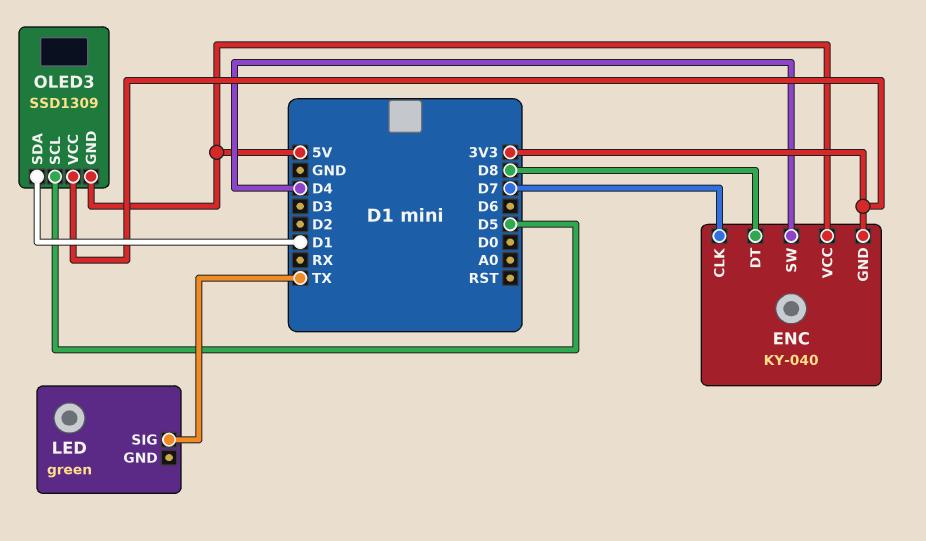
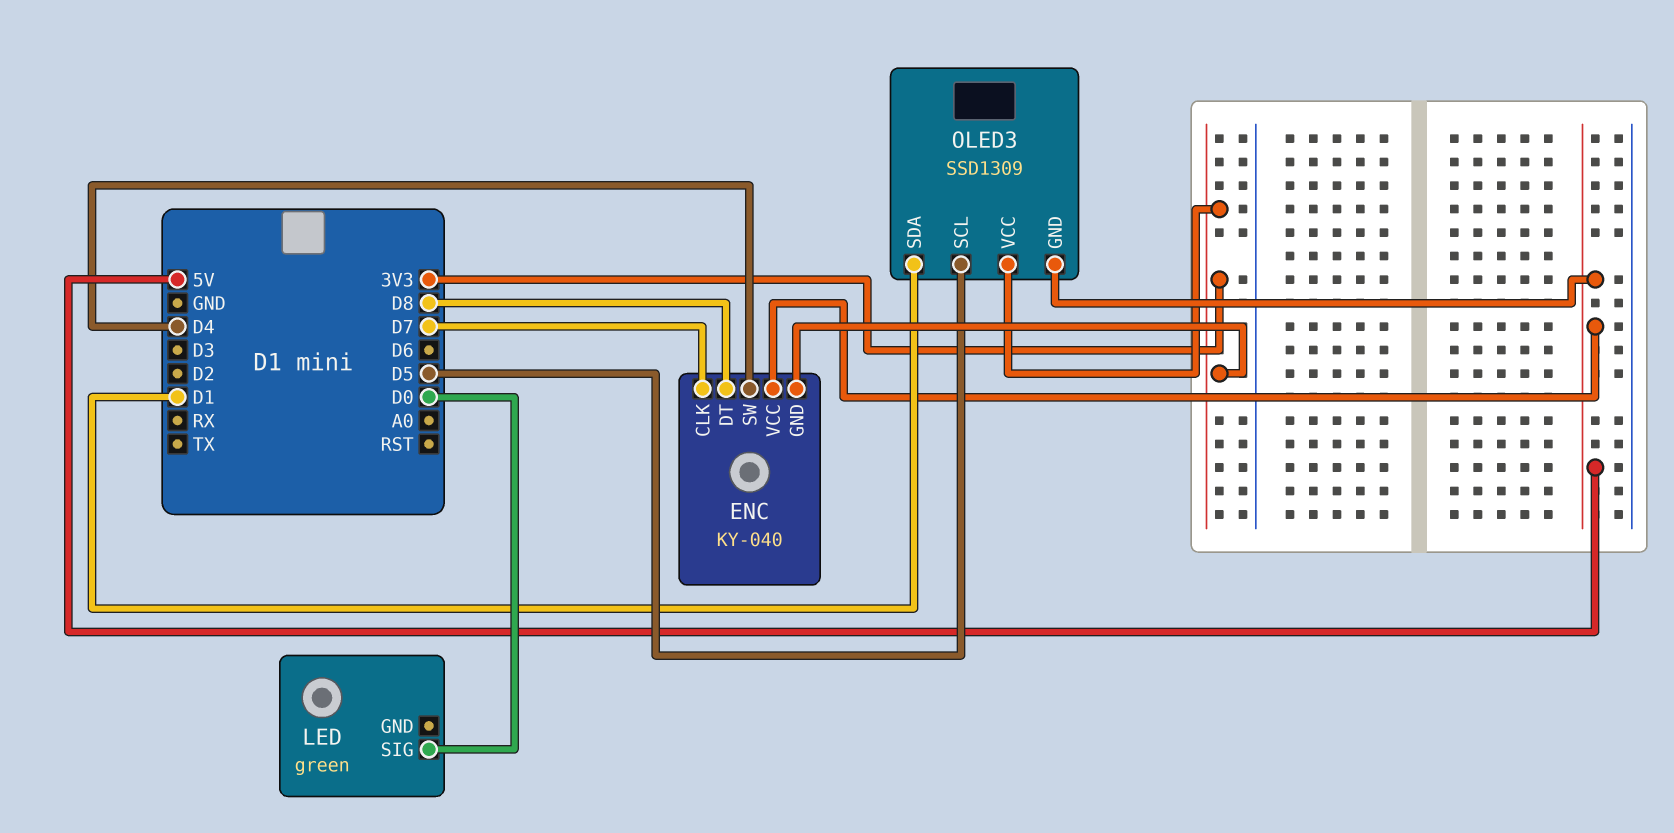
LED pin SIG: TX -> D0

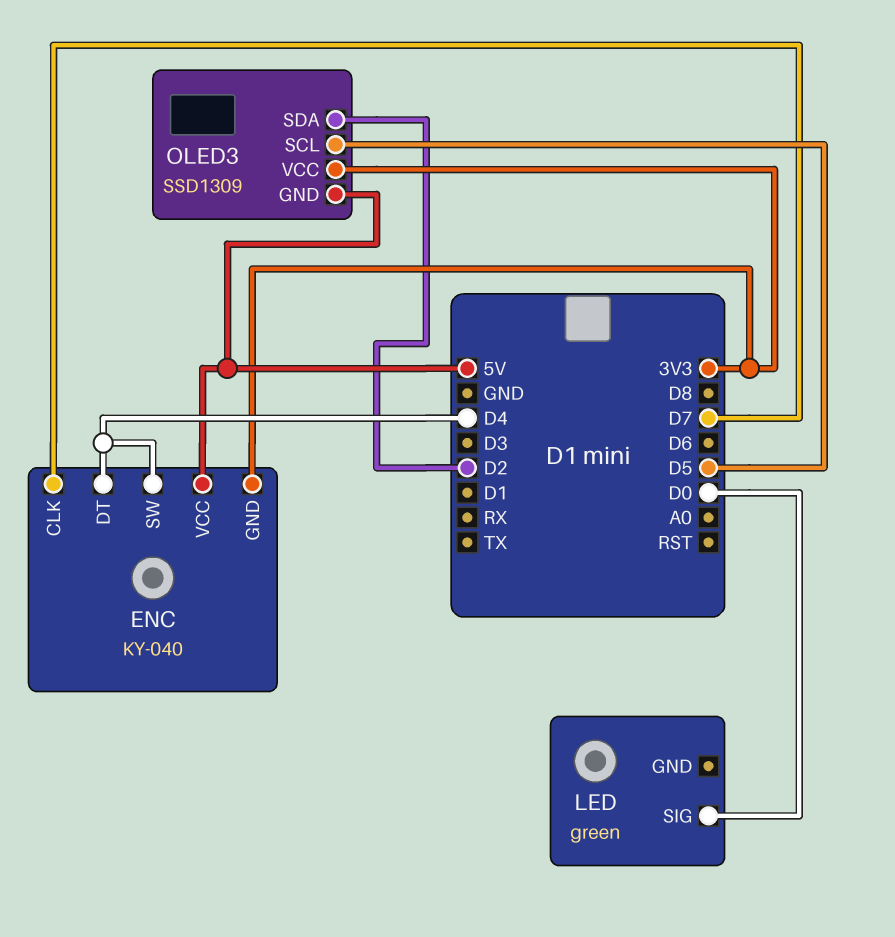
ENC pin DT: D8 -> D4
OLED3 pin SDA: D1 -> D2

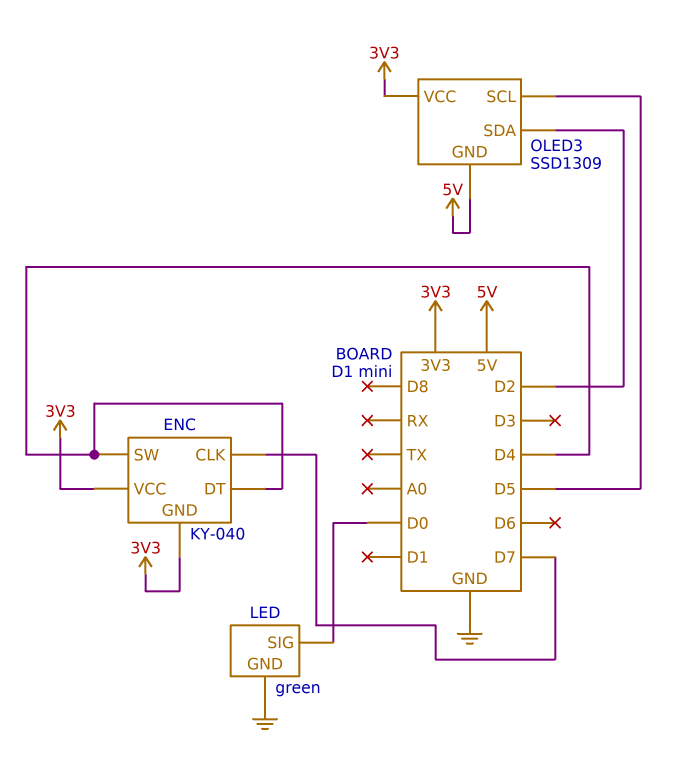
ENC pin VCC: 5V -> 3V3
LED pin GND: none -> GND

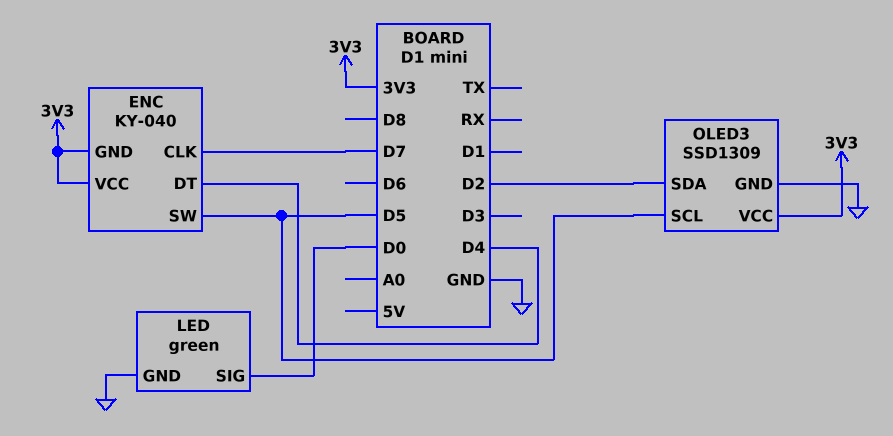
ENC pin SW: D4 -> D5
OLED3 pin GND: 5V -> GND

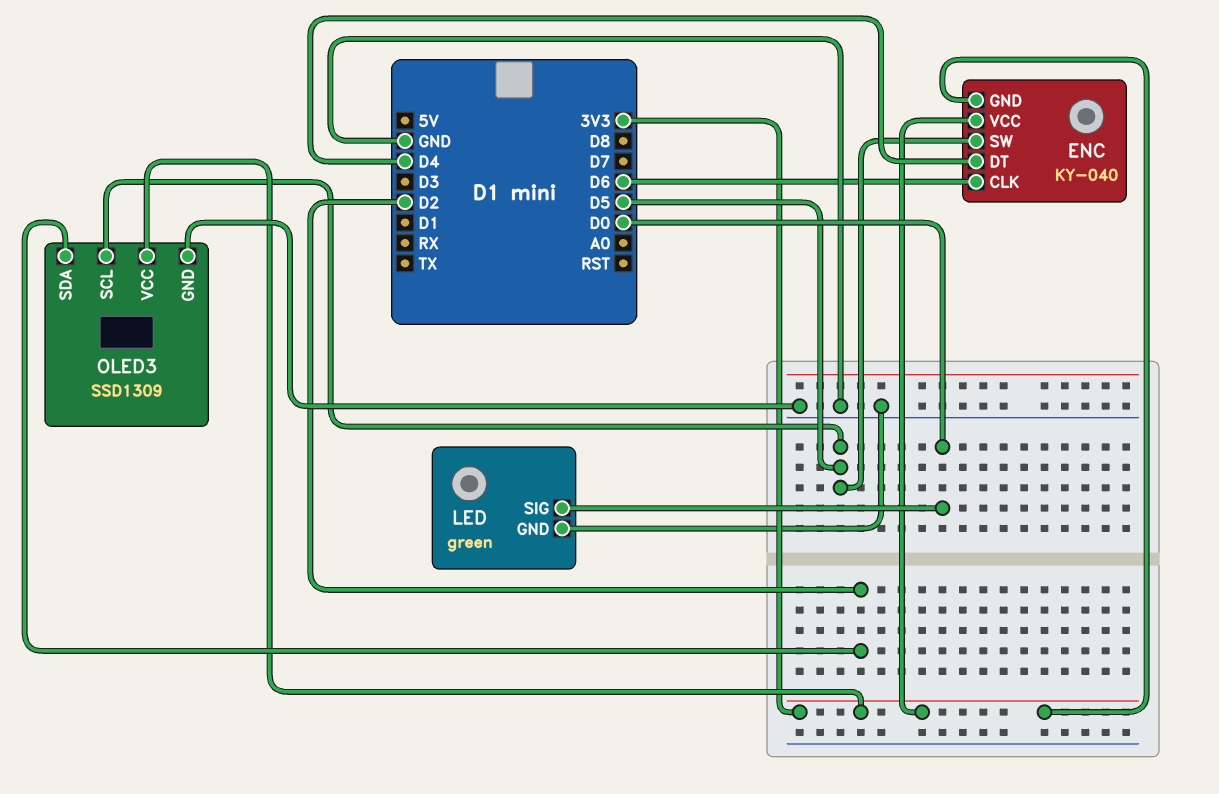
ENC pin CLK: D7 -> D6

